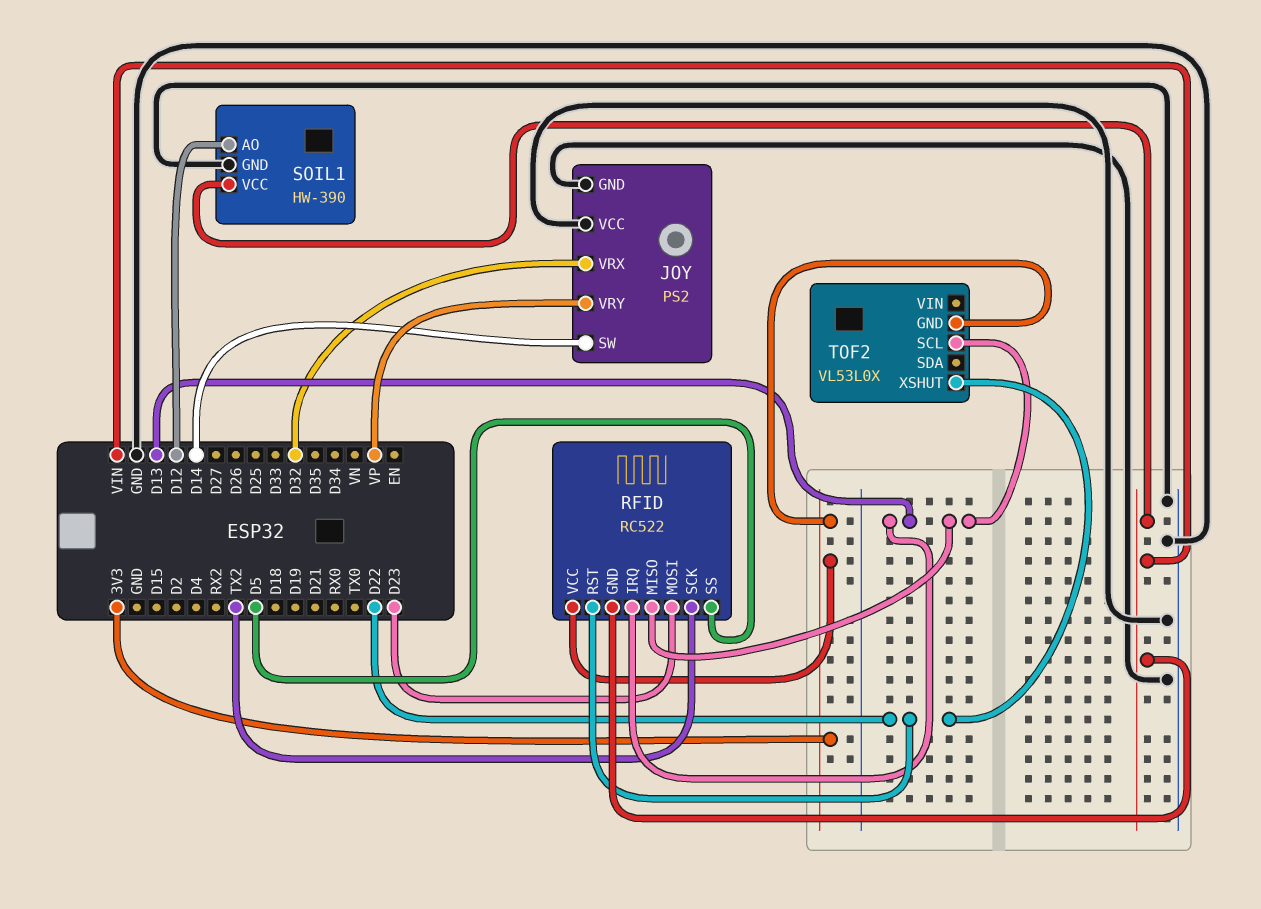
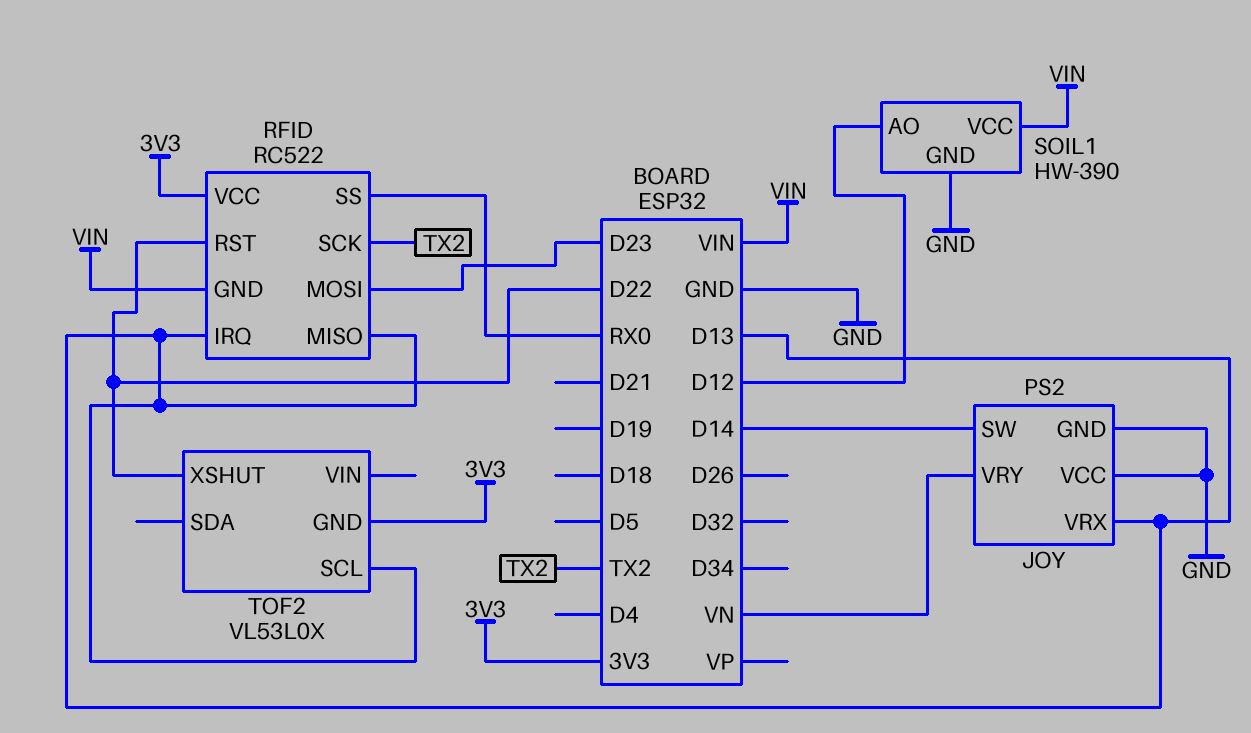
JOY pin VRX: D32 -> D13
JOY pin VRY: VP -> VN
RFID pin SS: D5 -> RX0

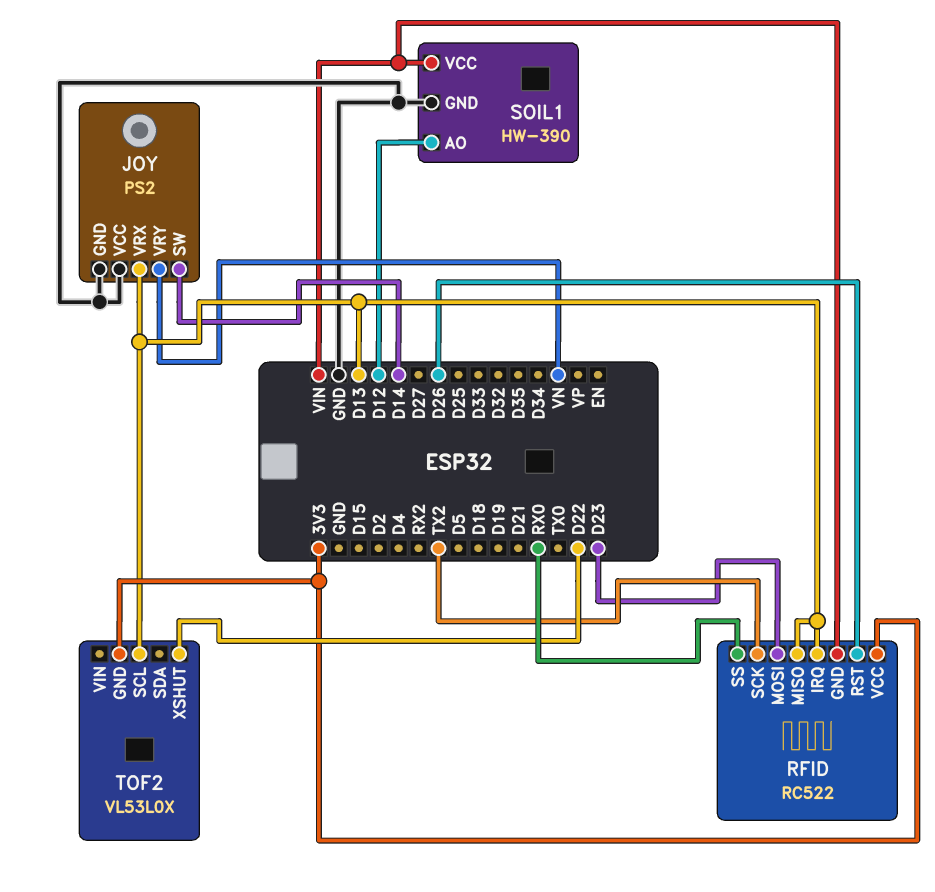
RFID pin RST: D22 -> D26

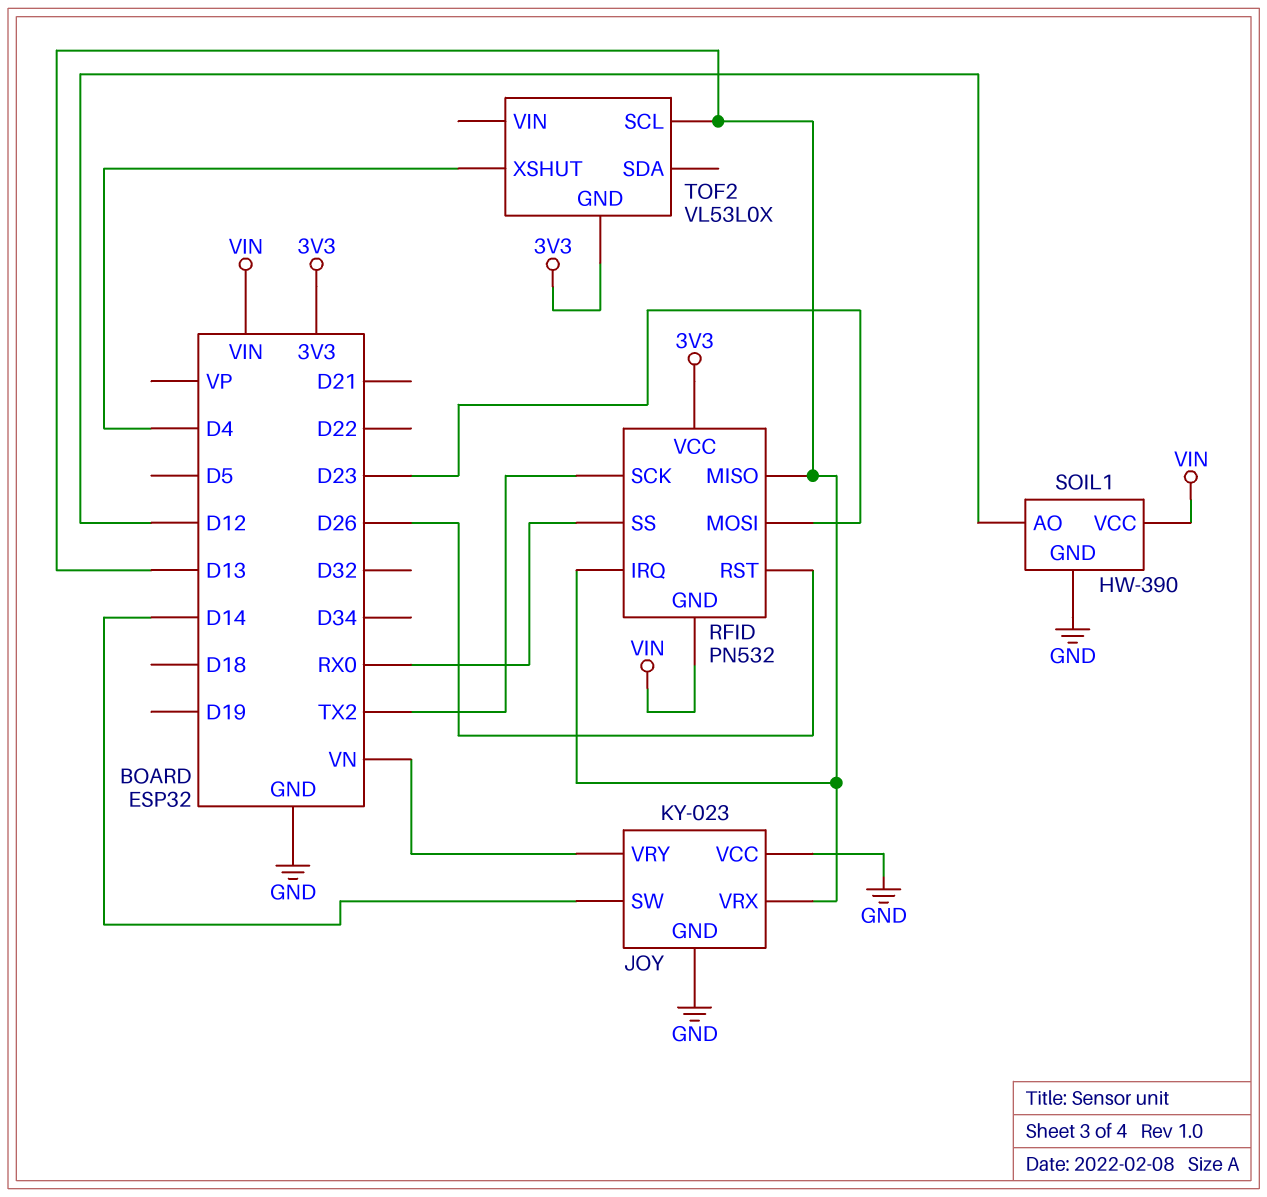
JOY: PS2 -> KY-023
RFID: RC522 -> PN532
TOF2 pin XSHUT: D22 -> D4

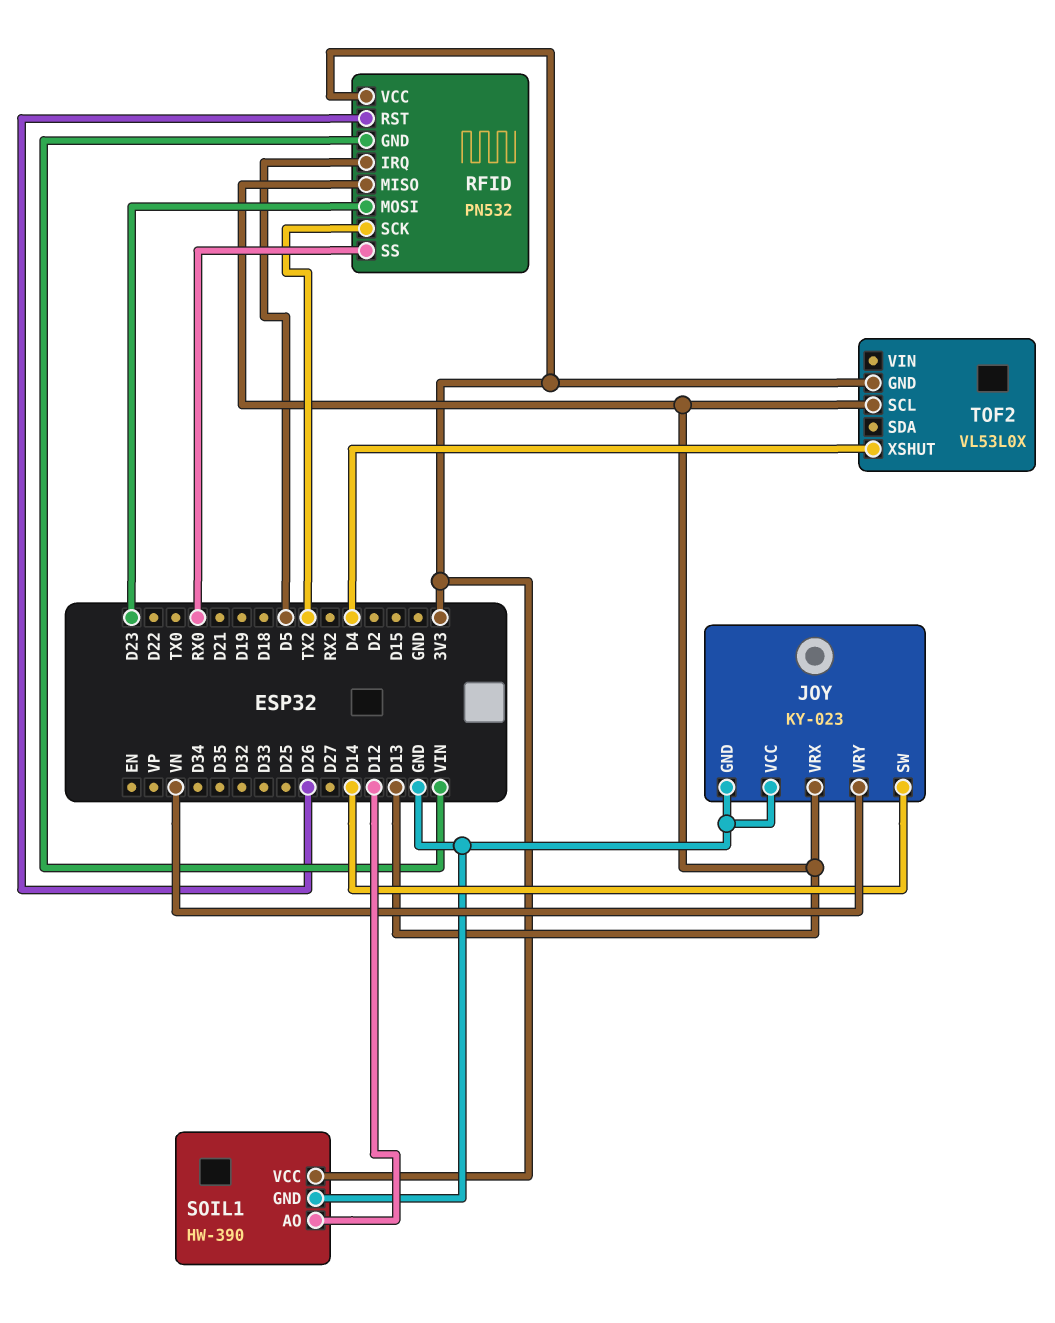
RFID pin IRQ: D13 -> D5
SOIL1 pin VCC: VIN -> 3V3

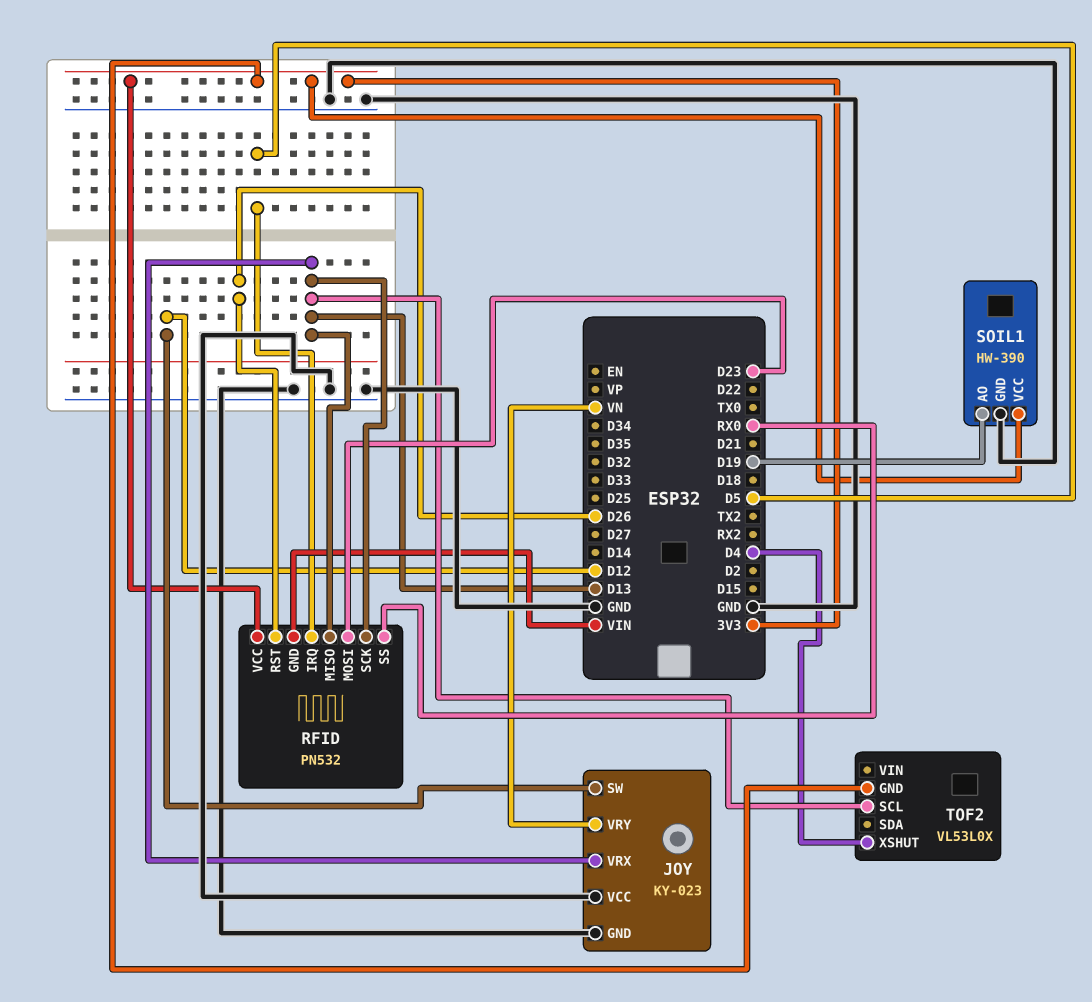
JOY pin SW: D14 -> D12
RFID pin SCK: TX2 -> D13
SOIL1 pin AO: D12 -> D19

